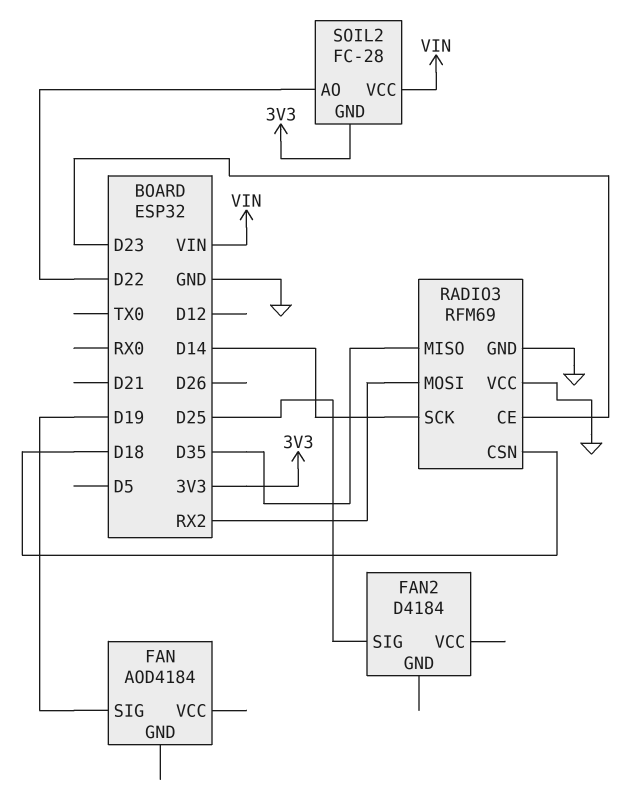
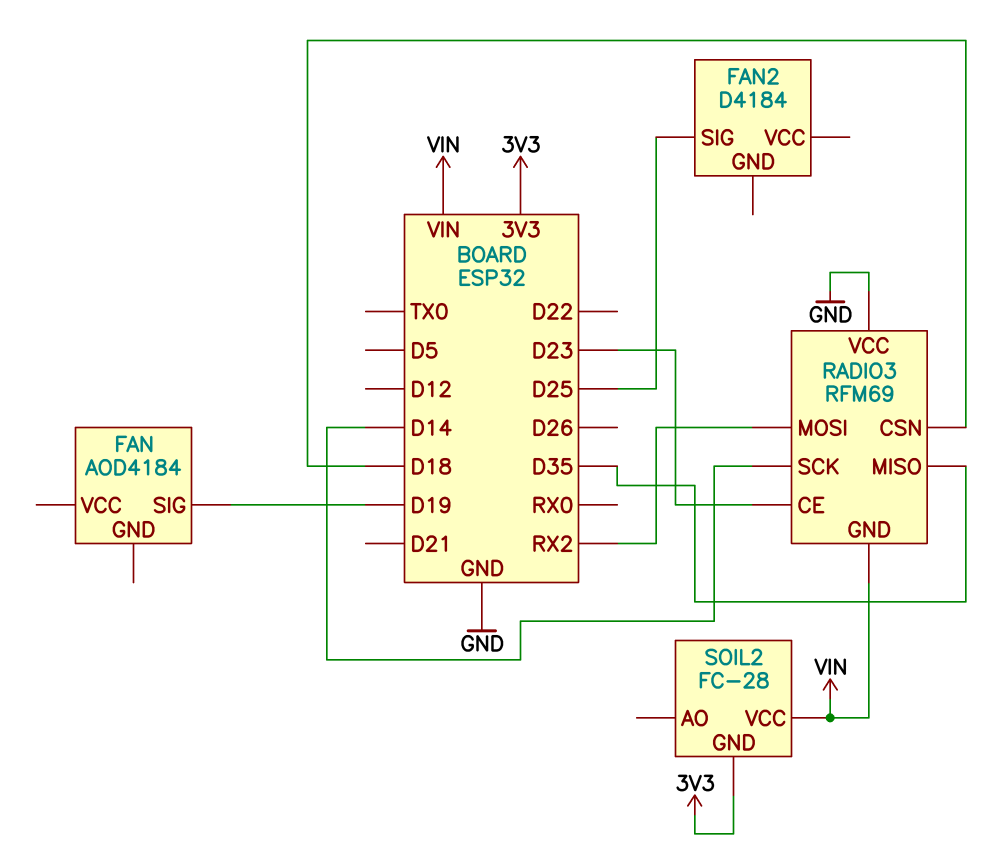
RADIO3 pin GND: GND -> VIN
SOIL2 pin AO: D22 -> none

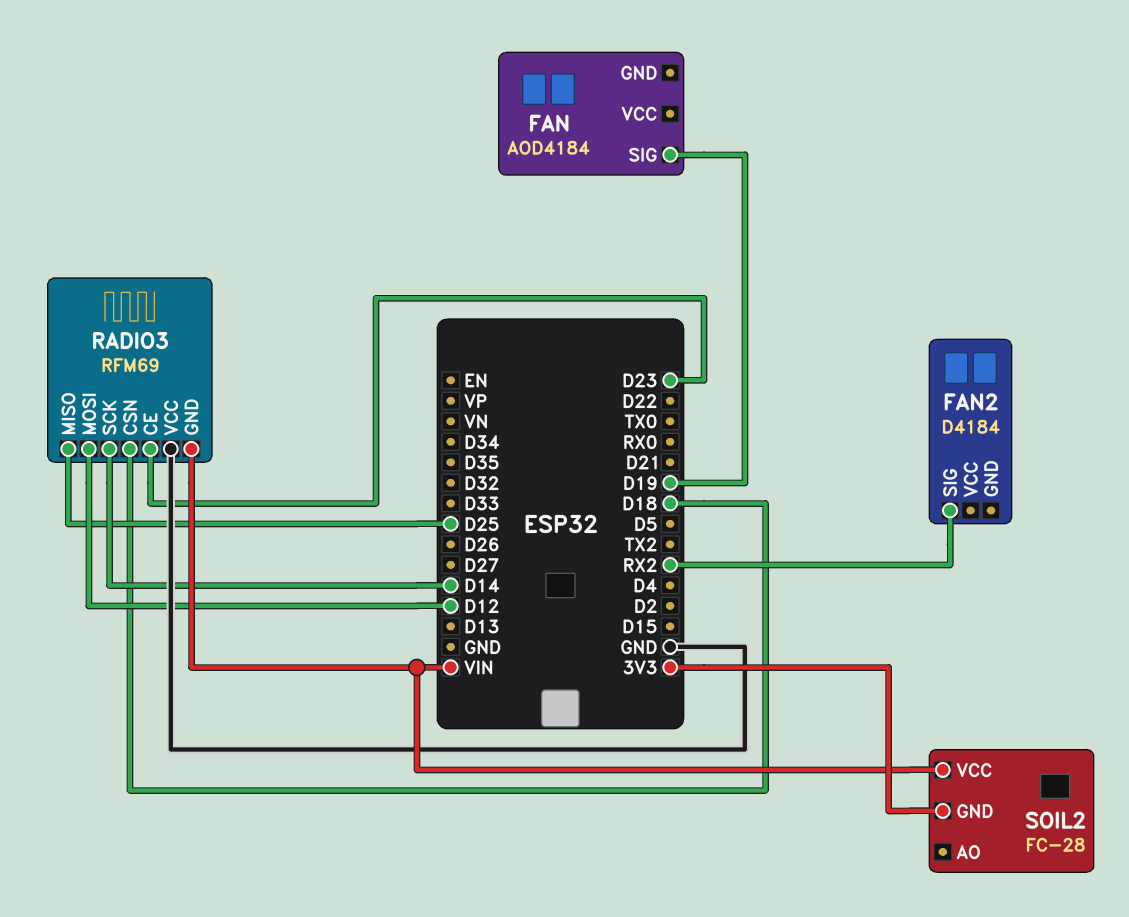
FAN2 pin SIG: D25 -> RX2
RADIO3 pin MISO: D35 -> D25
RADIO3 pin MOSI: RX2 -> D12

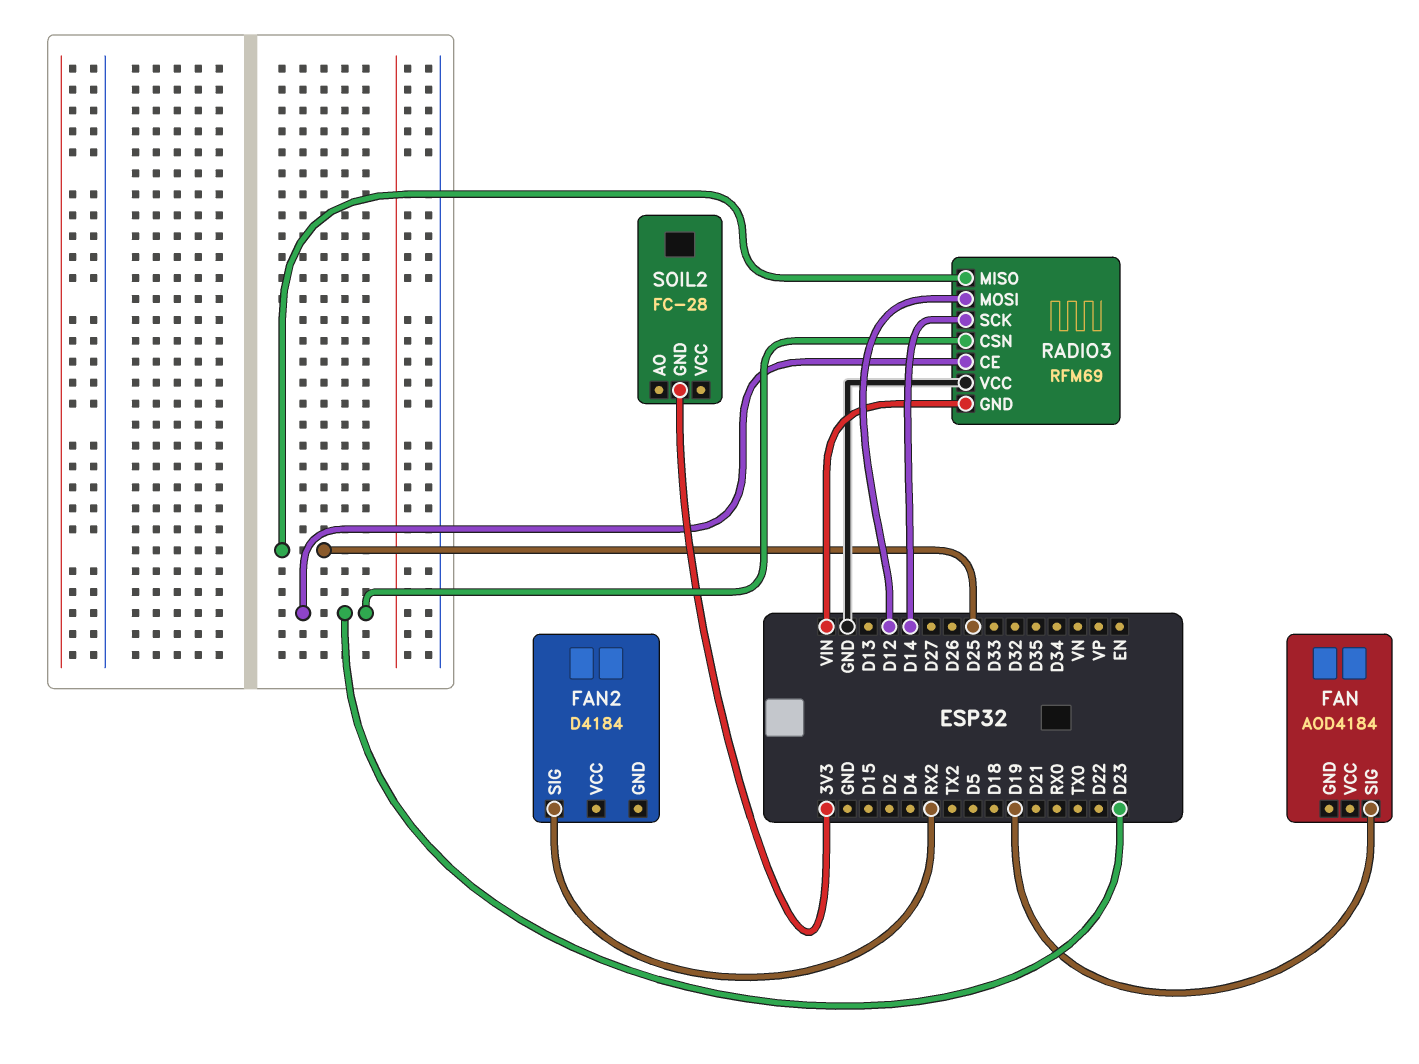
RADIO3 pin CSN: D18 -> D23
SOIL2 pin VCC: VIN -> none

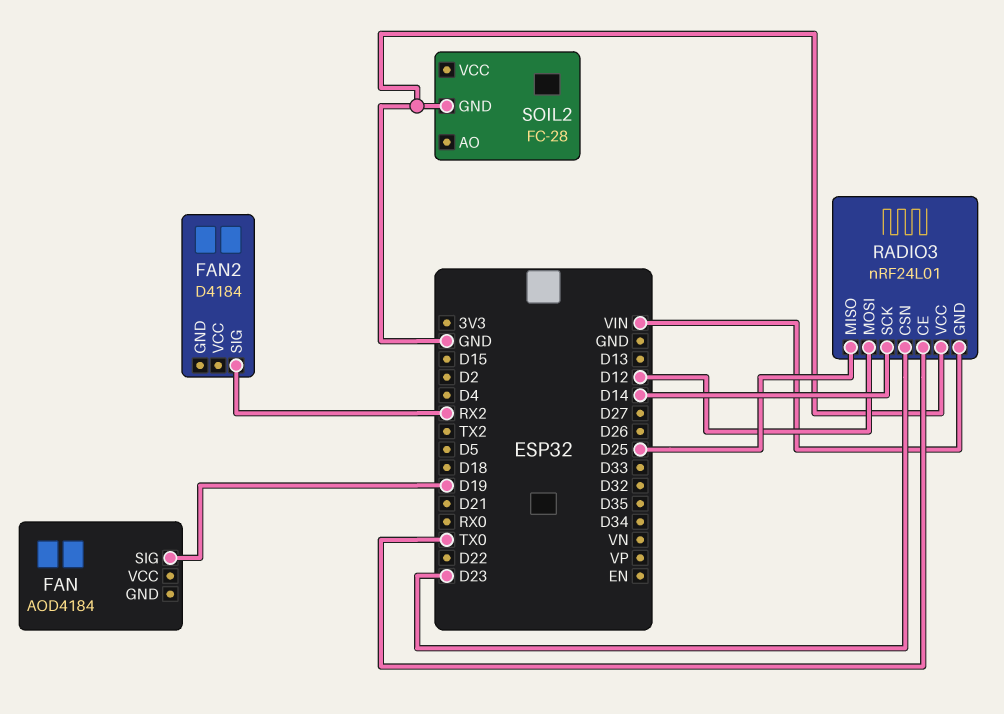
RADIO3: RFM69 -> nRF24L01
RADIO3 pin CE: D23 -> TX0
SOIL2 pin GND: 3V3 -> GND

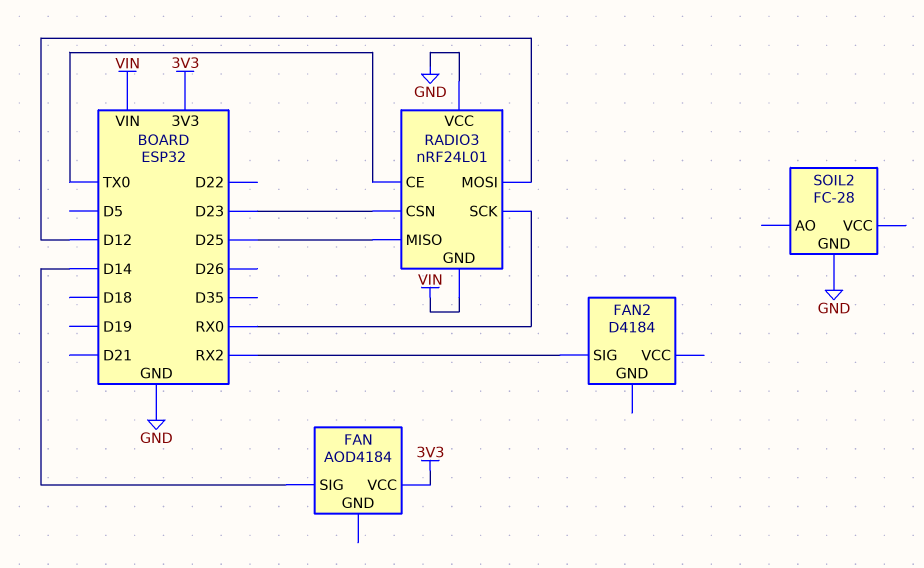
FAN pin SIG: D19 -> D14
FAN pin VCC: none -> 3V3
RADIO3 pin SCK: D14 -> RX0

